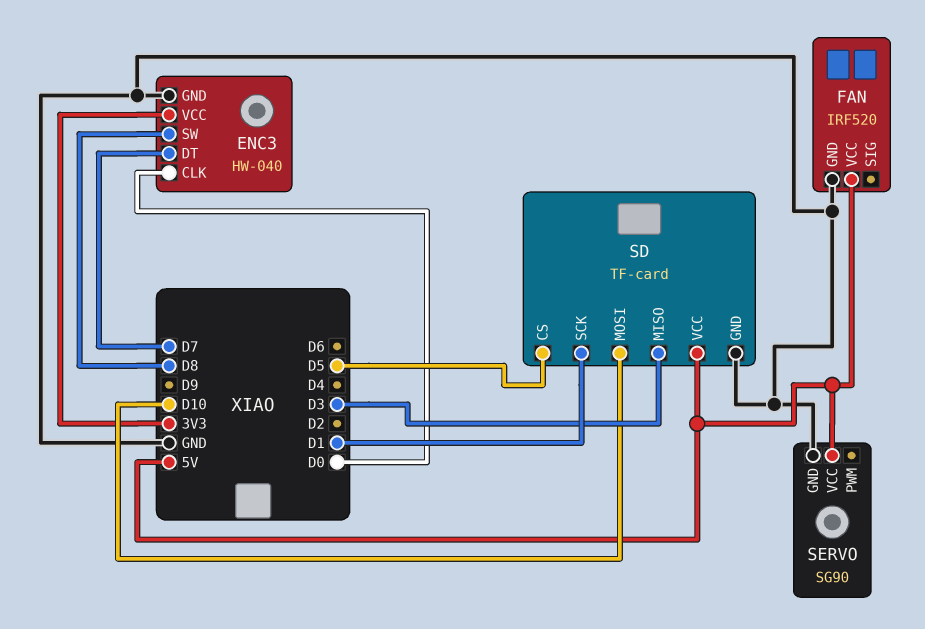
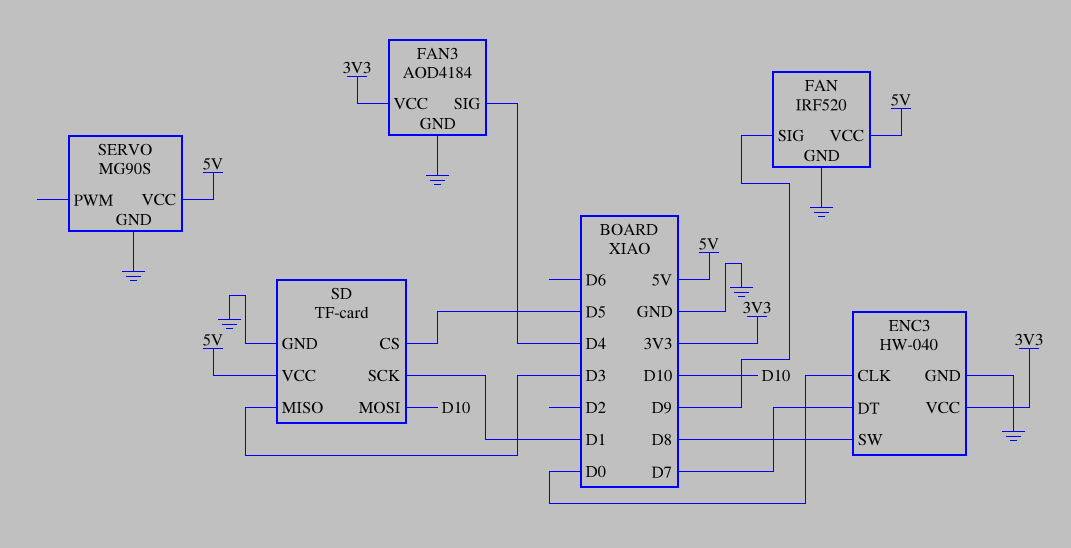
FAN pin SIG: none -> D9
FAN3: none -> AOD4184
FAN3 pin GND: none -> GND
FAN3 pin SIG: none -> D4
FAN3 pin VCC: none -> 3V3
SERVO: SG90 -> MG90S

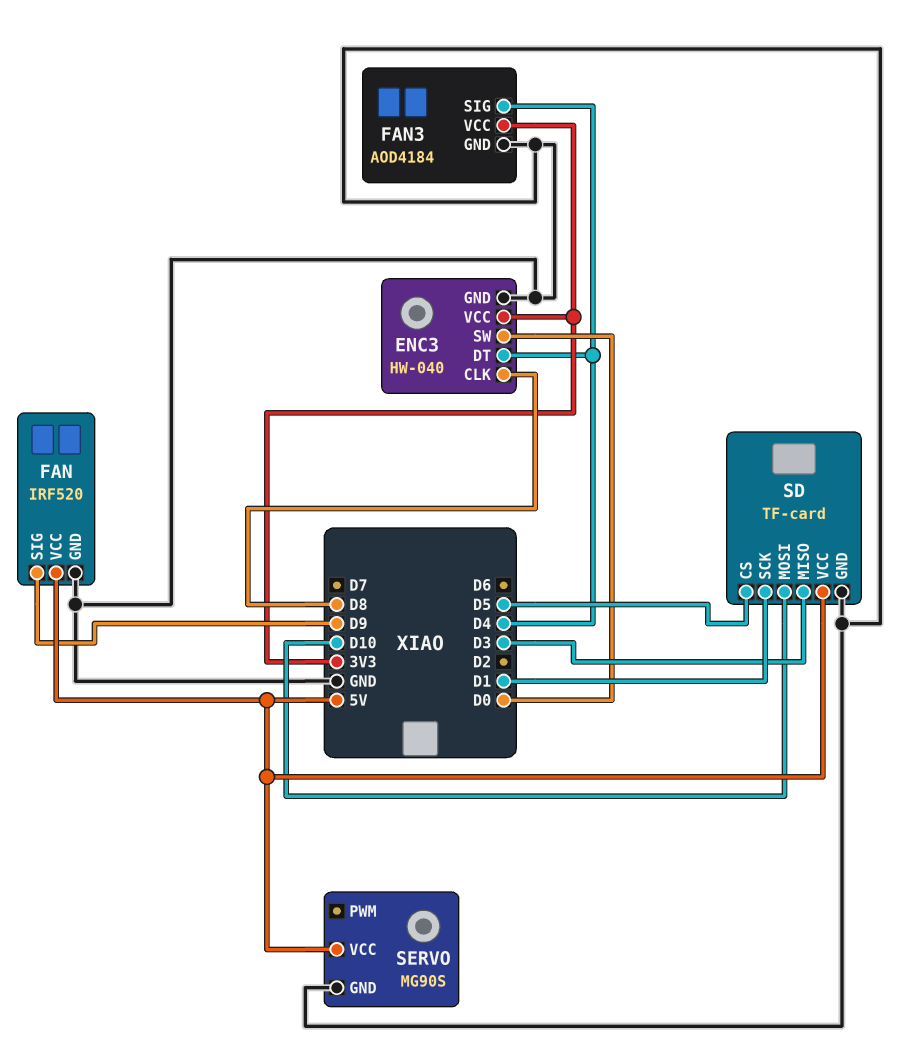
ENC3 pin CLK: D0 -> D8
ENC3 pin DT: D7 -> D4
ENC3 pin SW: D8 -> D0

